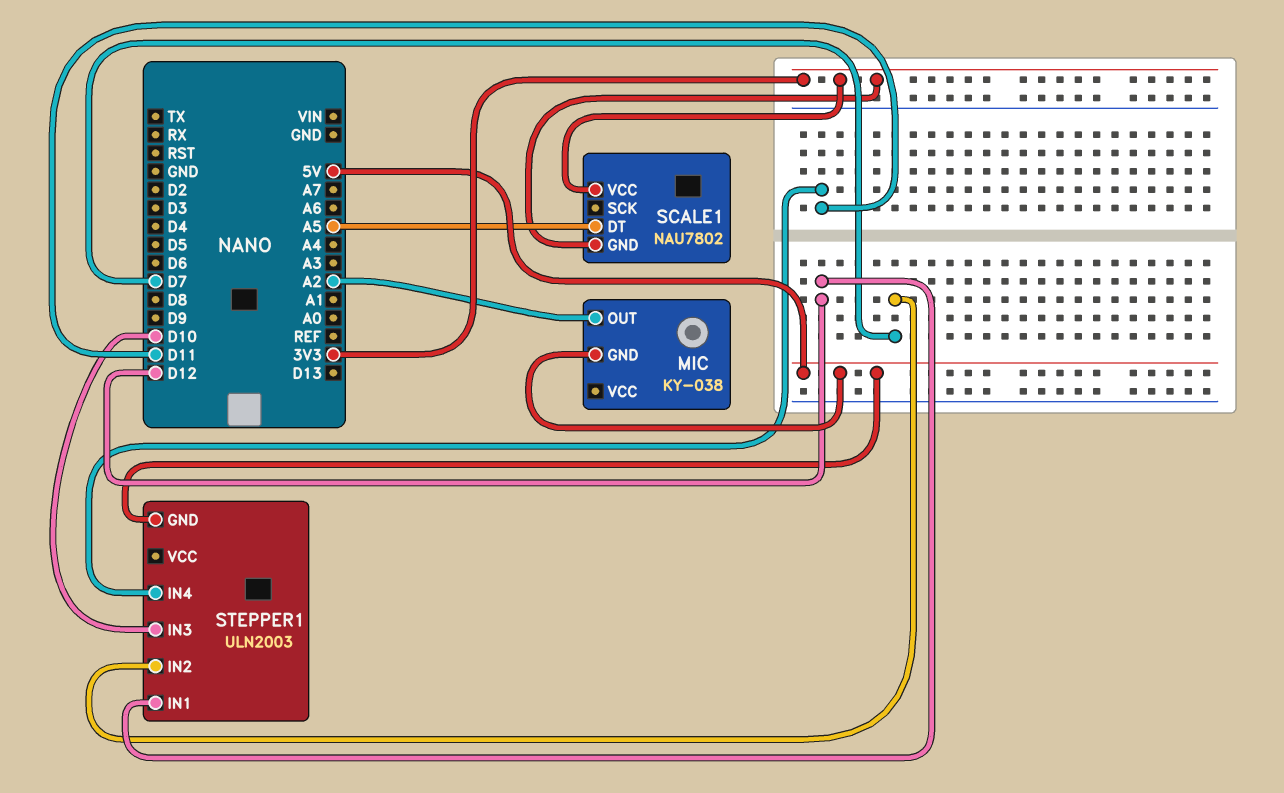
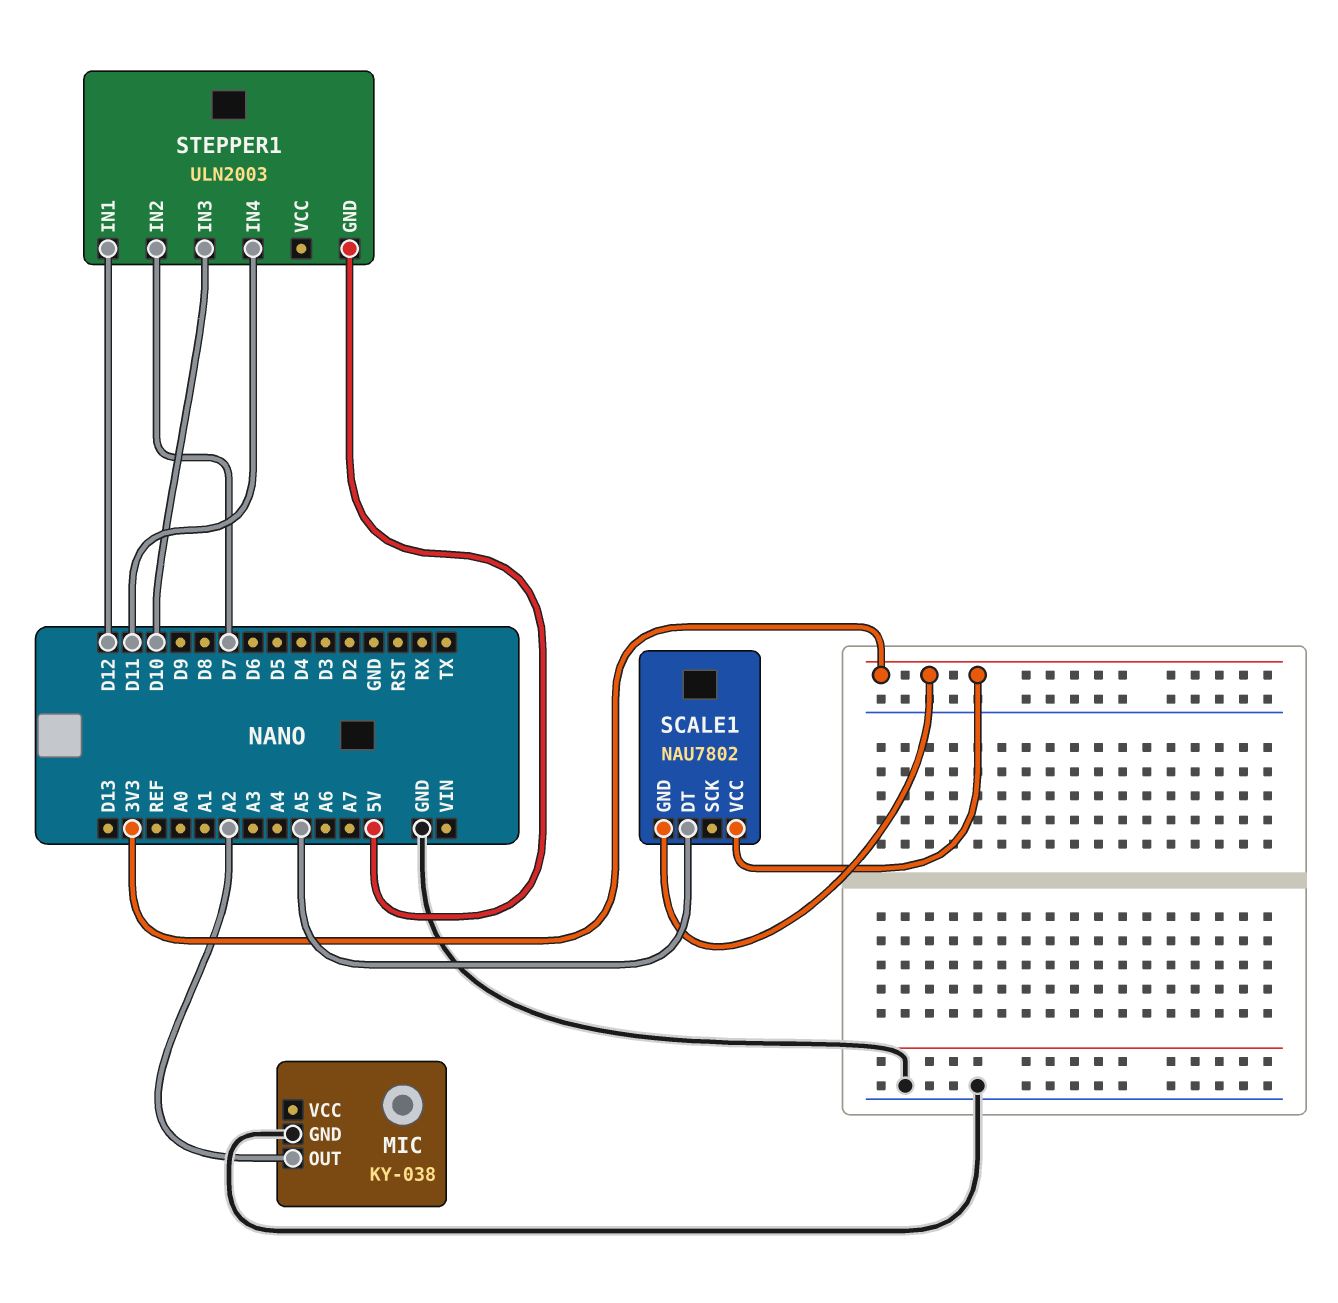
MIC pin GND: 5V -> GND

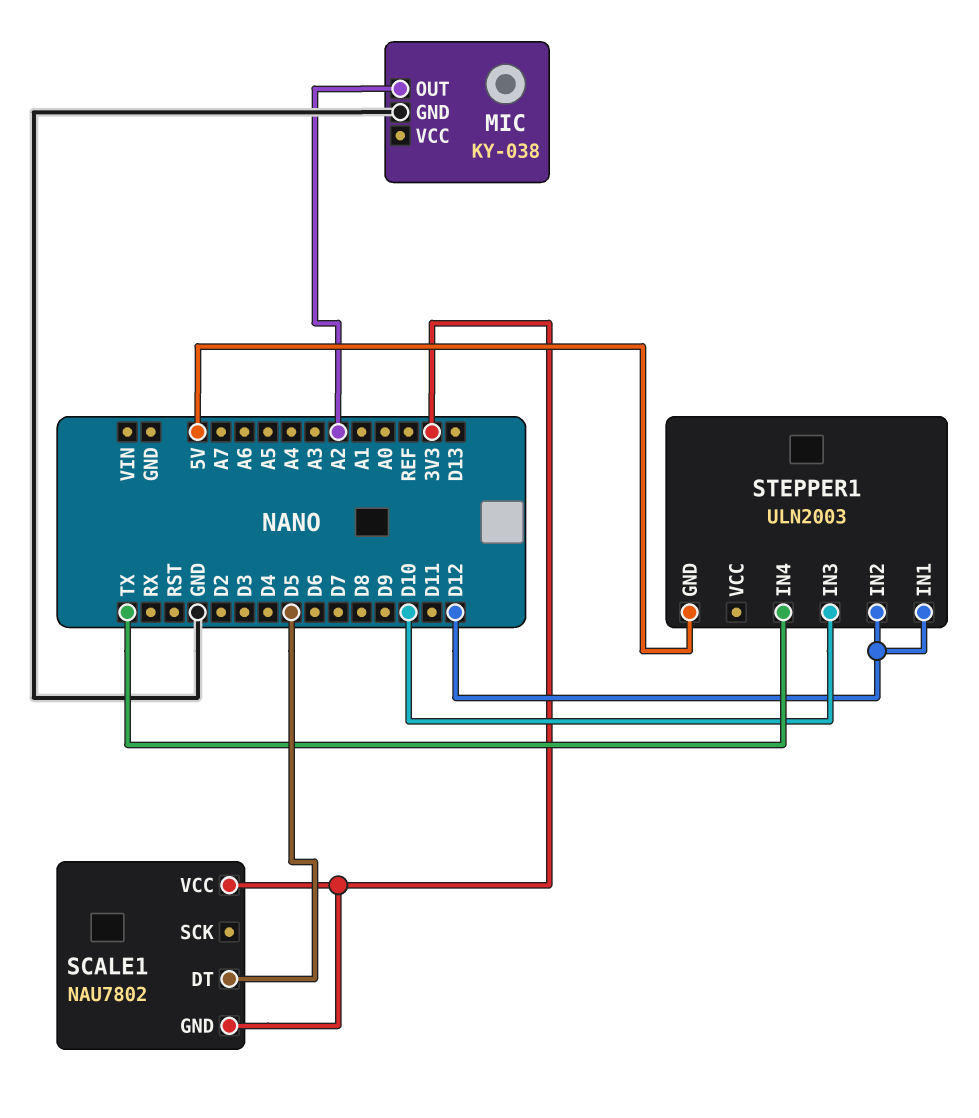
SCALE1 pin DT: A5 -> D5
STEPPER1 pin IN2: D7 -> D12
STEPPER1 pin IN4: D11 -> TX

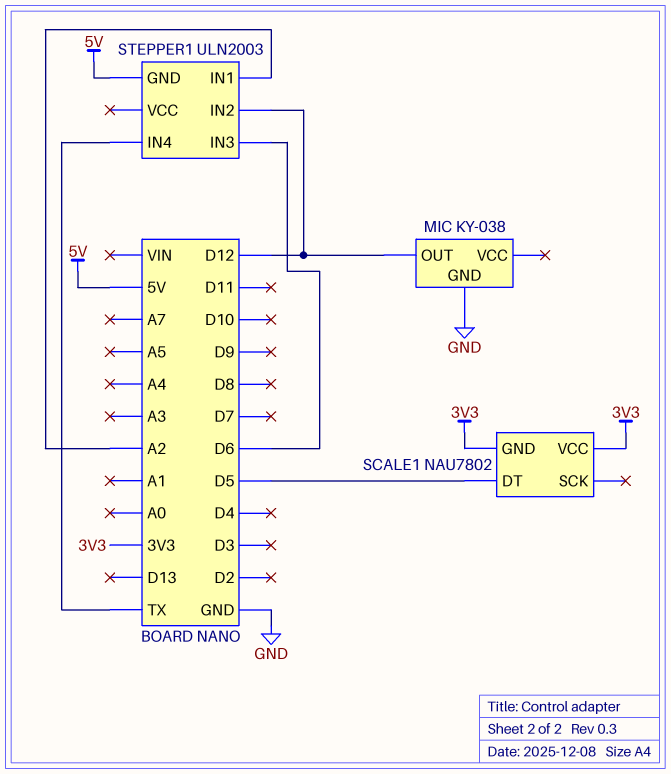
MIC pin OUT: A2 -> D12
STEPPER1 pin IN1: D12 -> A2
STEPPER1 pin IN3: D10 -> D6

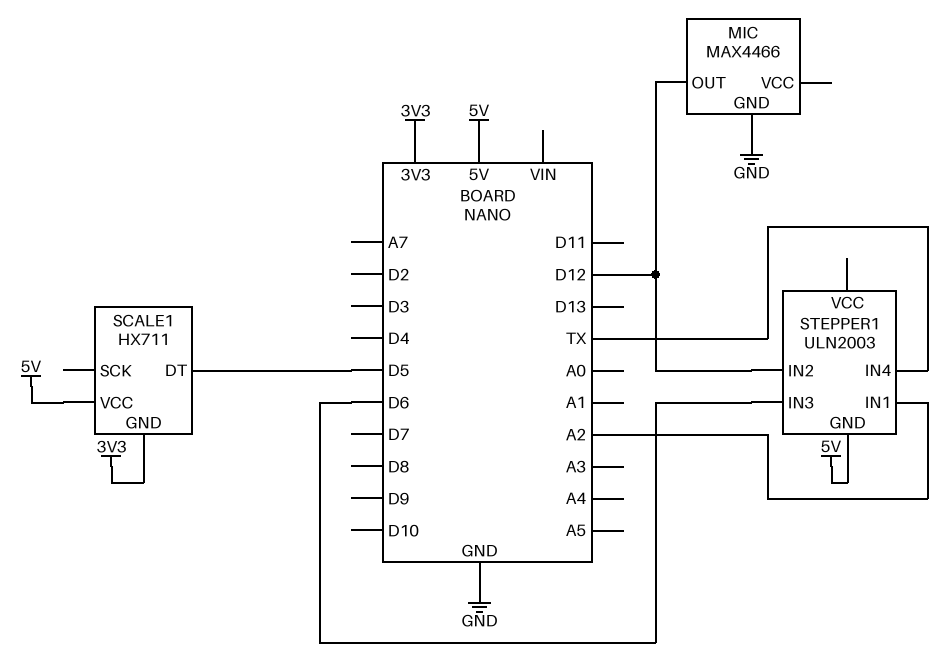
MIC: KY-038 -> MAX4466
SCALE1: NAU7802 -> HX711
SCALE1 pin VCC: 3V3 -> 5V

